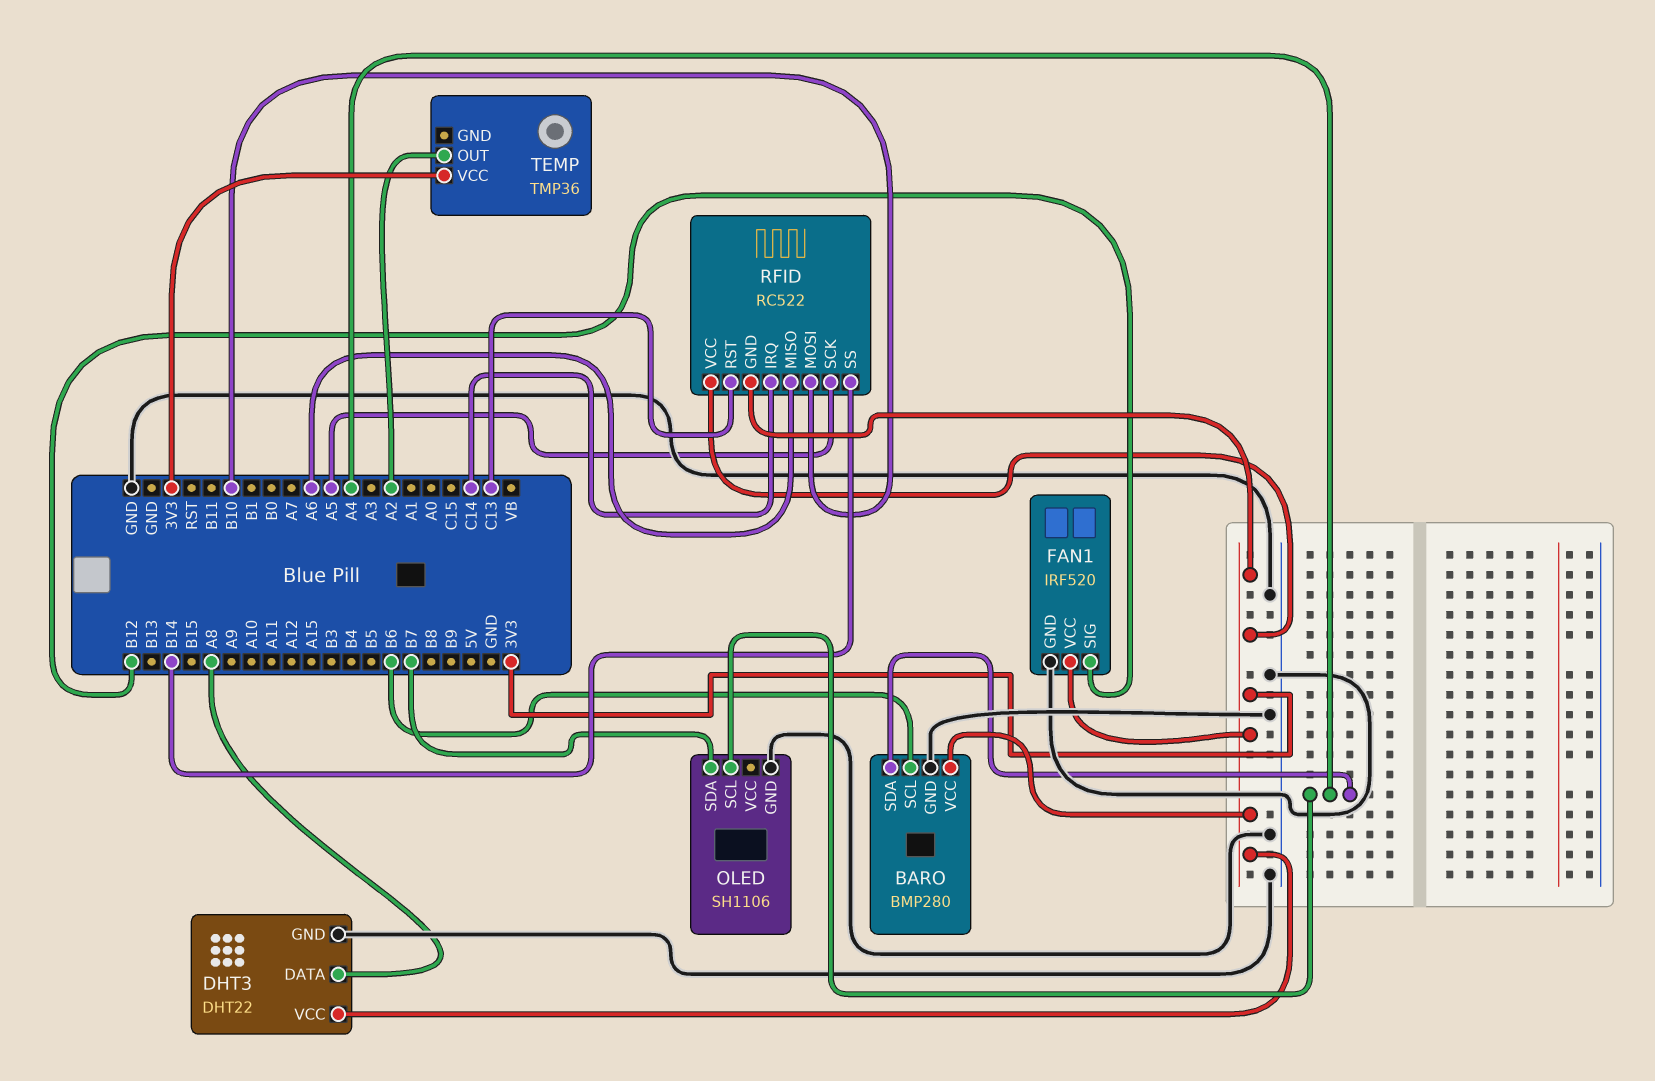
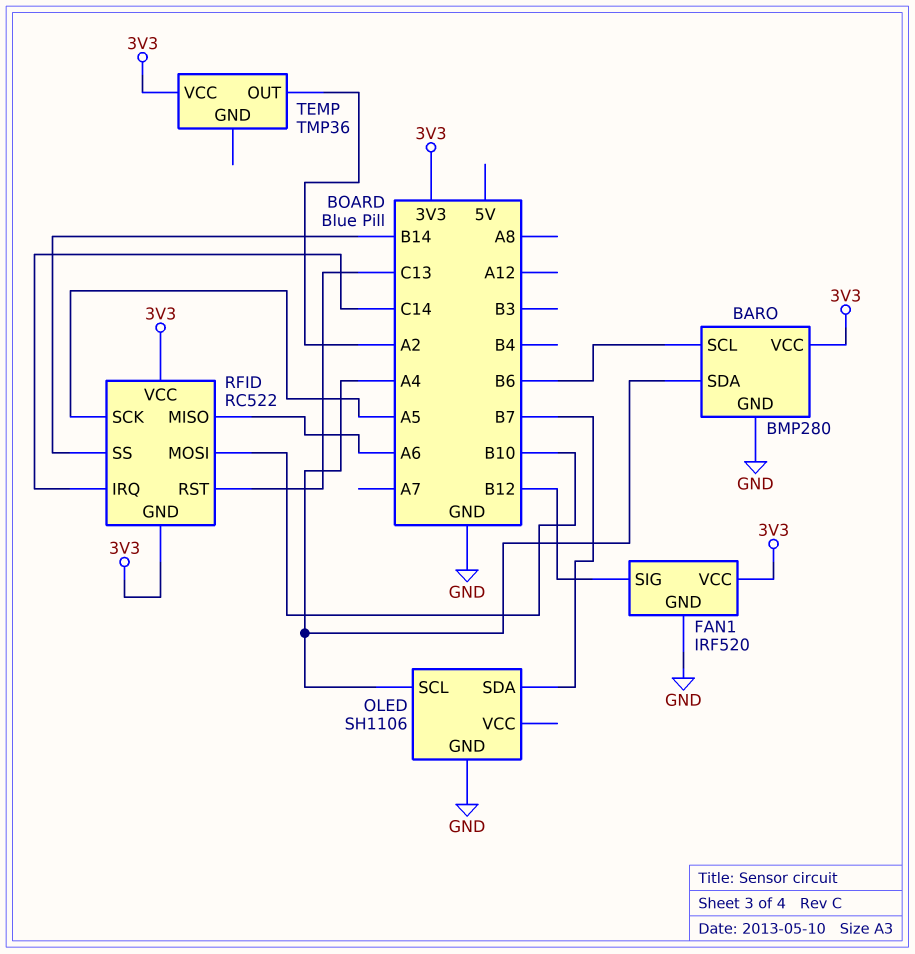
DHT3: DHT22 -> none
DHT3 pin DATA: A8 -> none
DHT3 pin GND: GND -> none
DHT3 pin VCC: 3V3 -> none

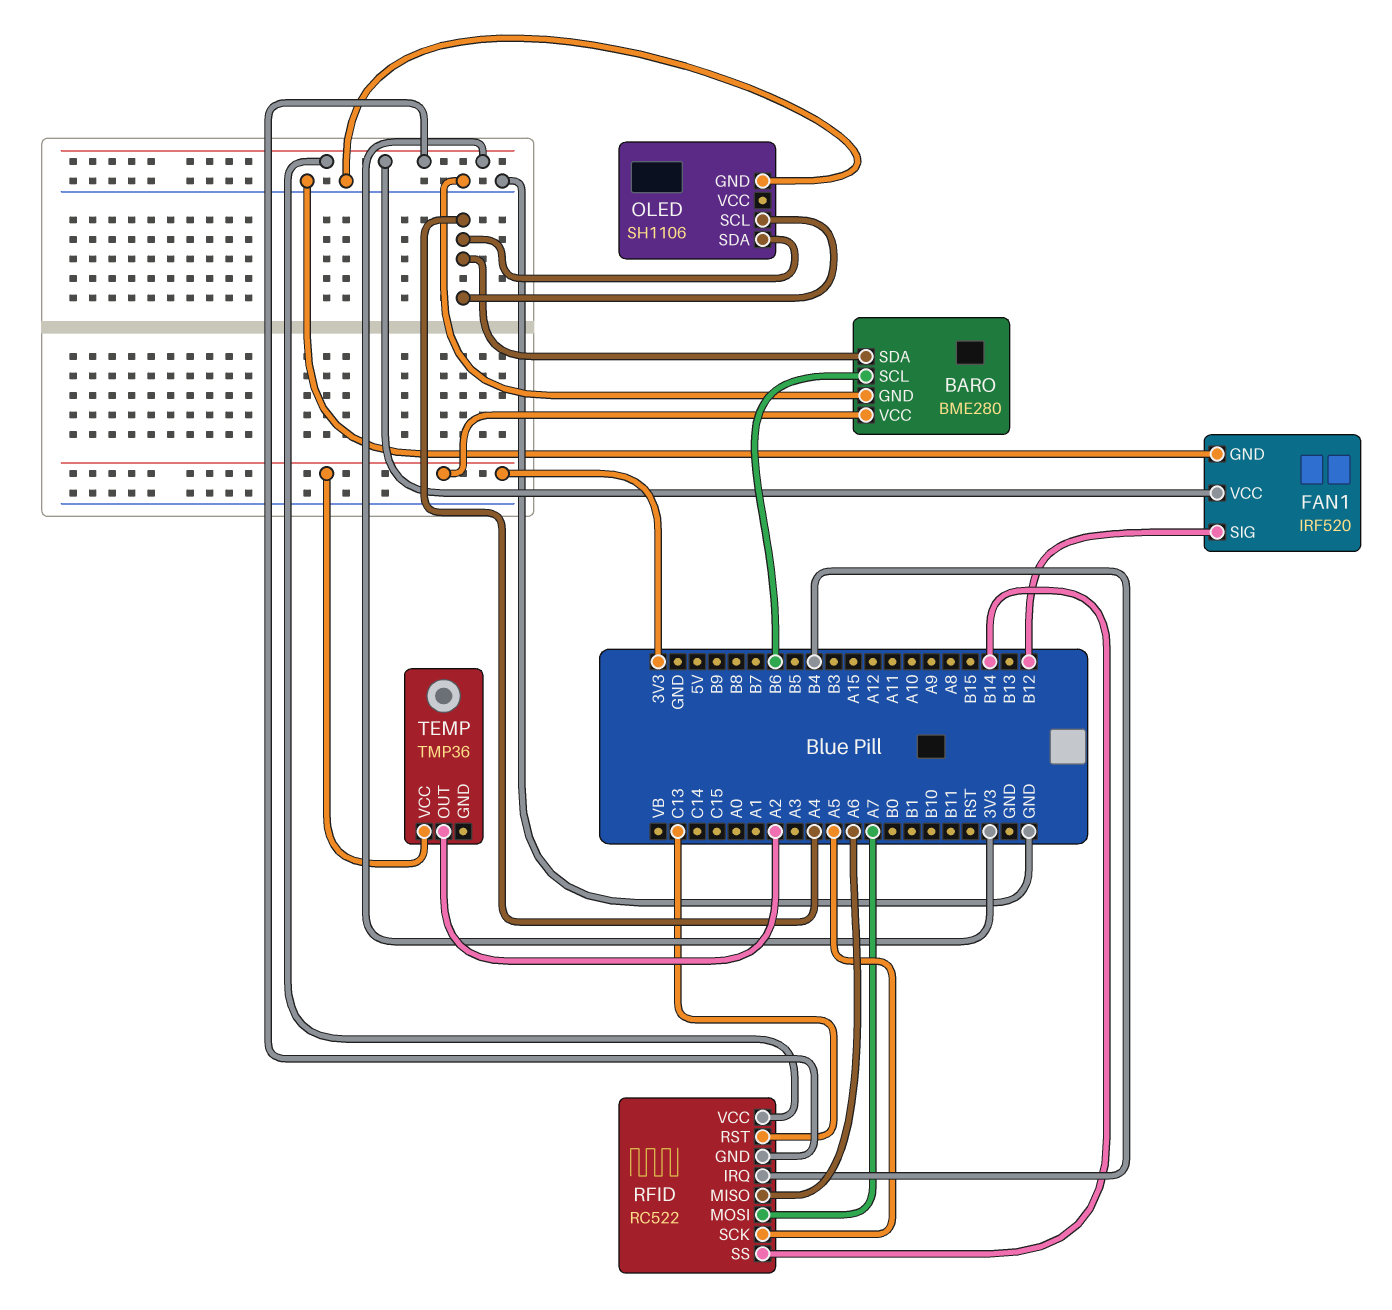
BARO: BMP280 -> BME280
OLED pin SDA: B7 -> A4
RFID pin IRQ: C14 -> B4
RFID pin MOSI: B10 -> A7

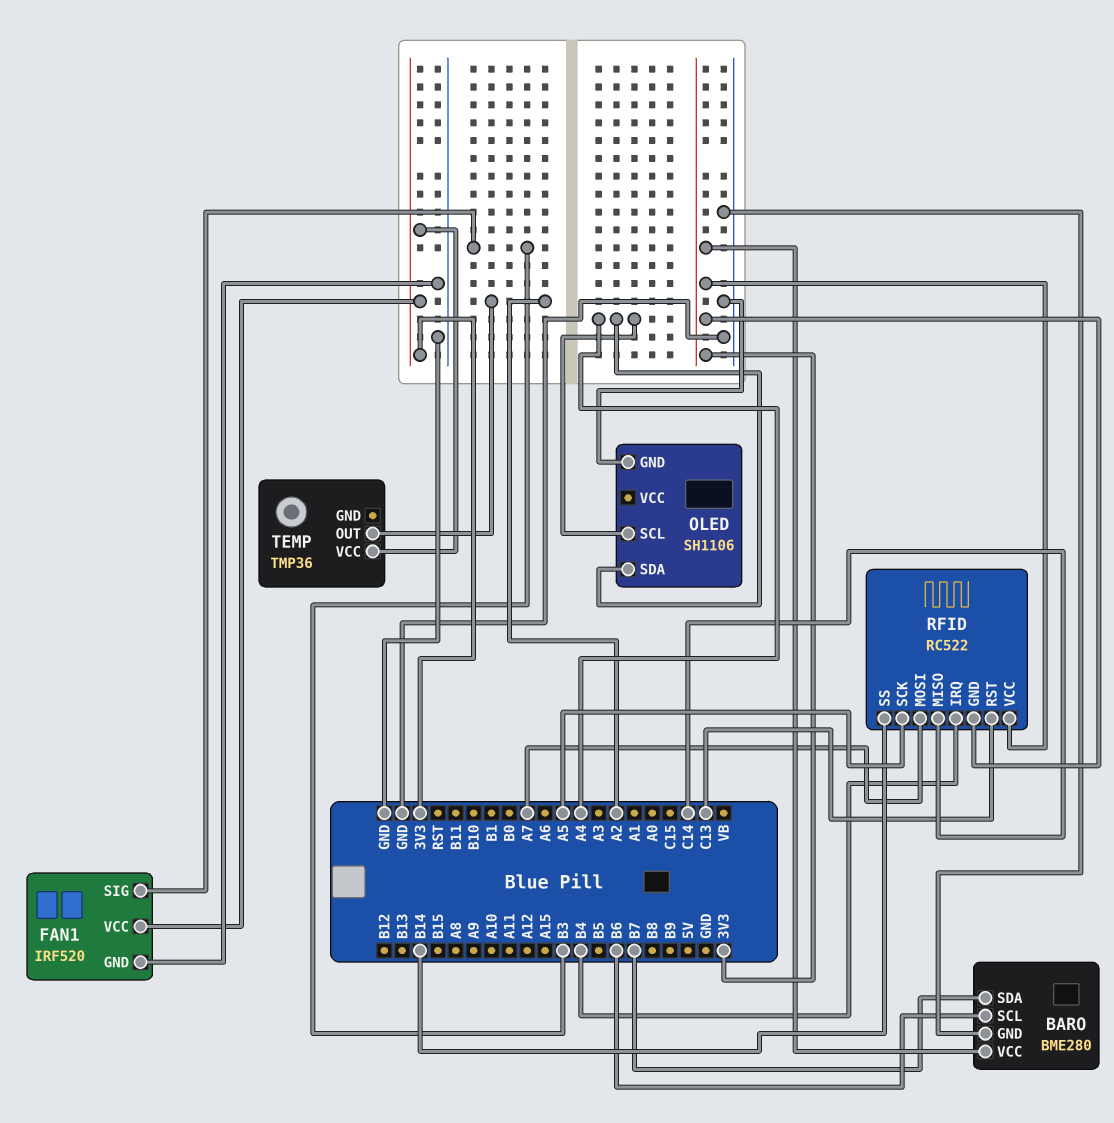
BARO pin SDA: A4 -> B7
FAN1 pin SIG: B12 -> B3
RFID pin MISO: A6 -> C14

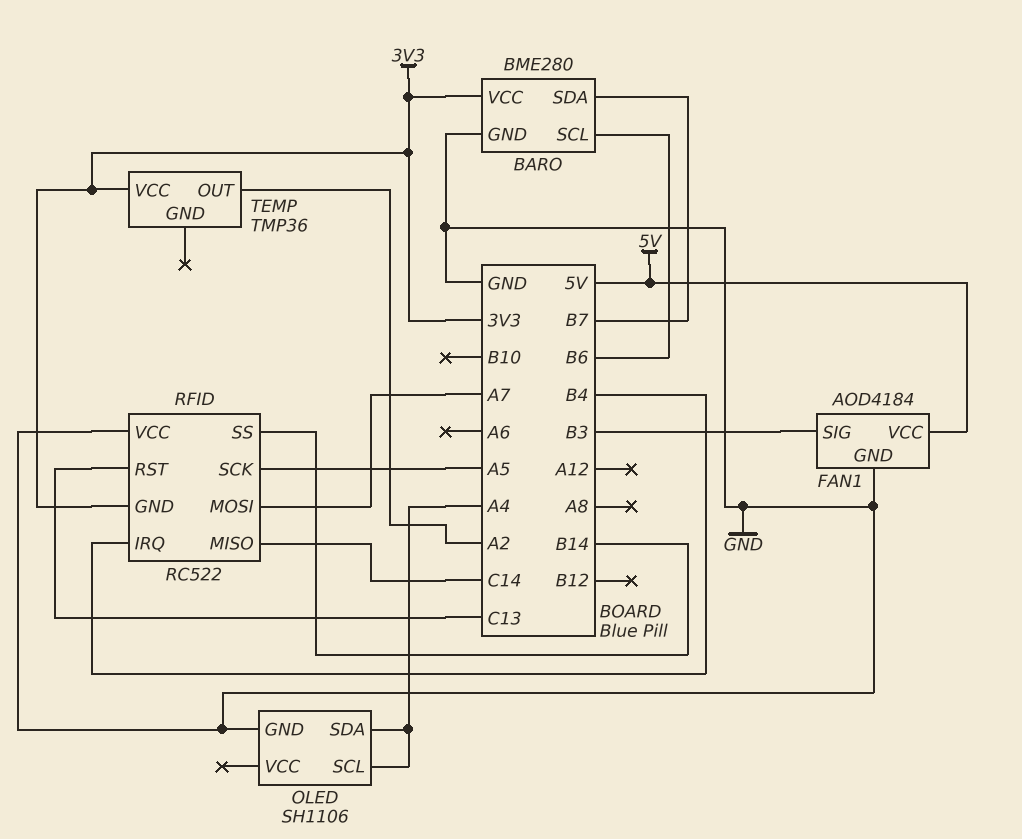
FAN1: IRF520 -> AOD4184
FAN1 pin VCC: 3V3 -> 5V
RFID pin VCC: 3V3 -> GND

